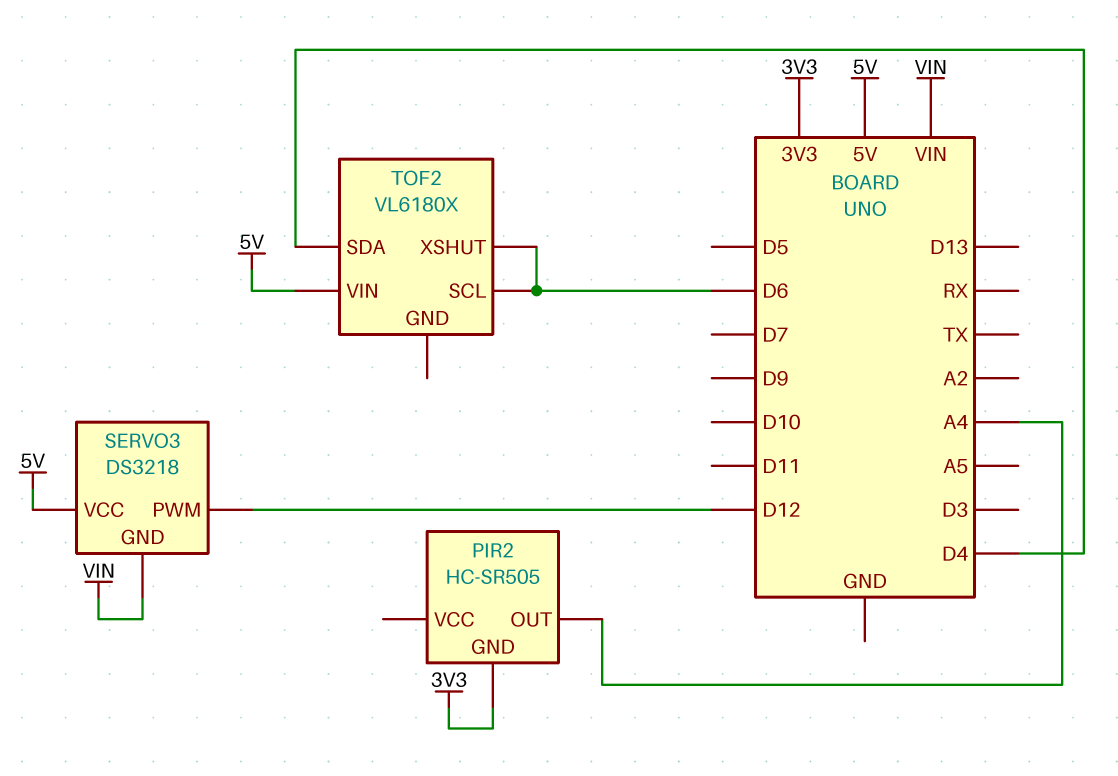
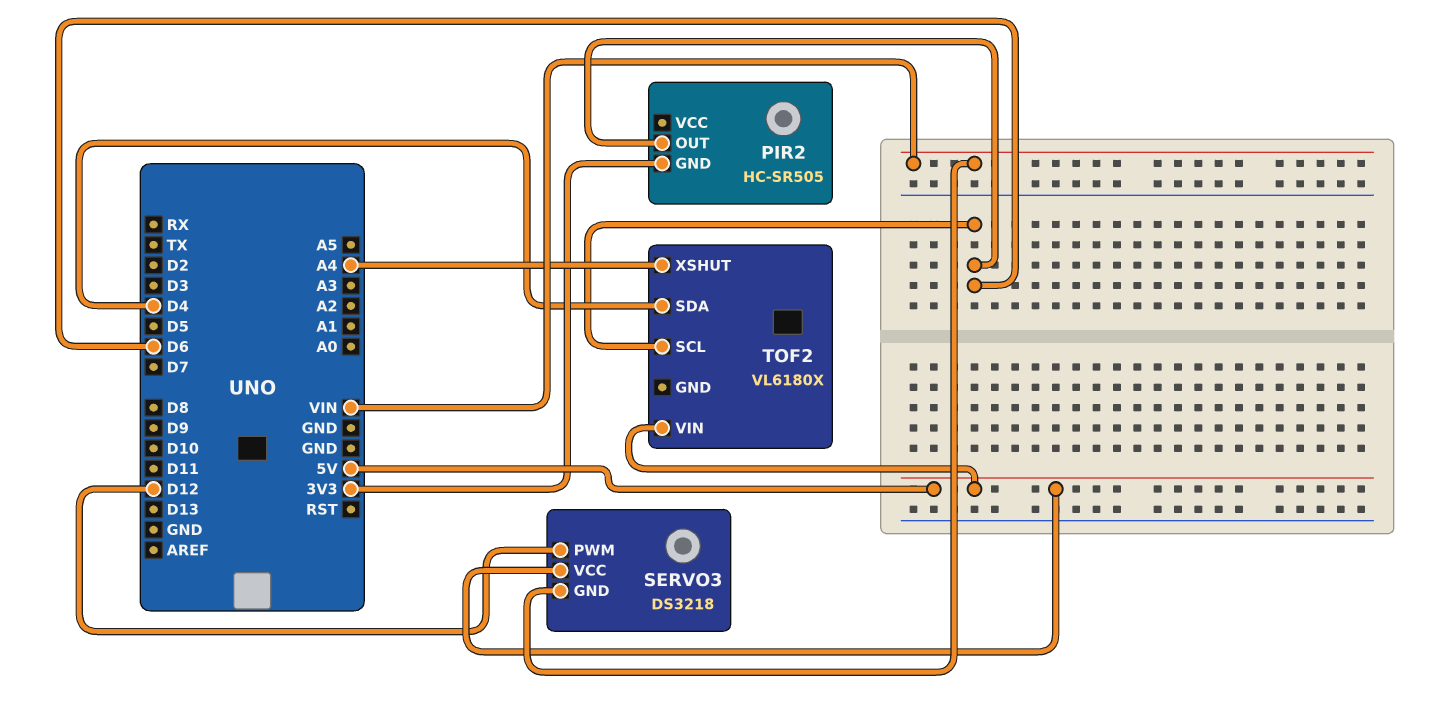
PIR2 pin OUT: A4 -> D6
TOF2 pin XSHUT: D6 -> A4

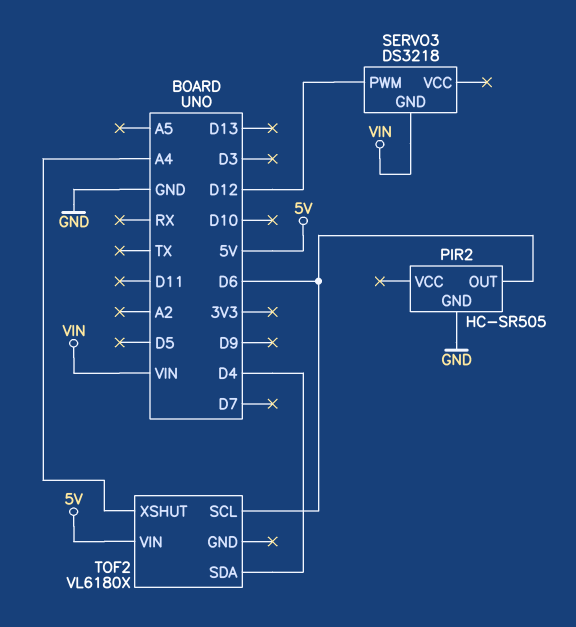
PIR2 pin GND: 3V3 -> GND
SERVO3 pin VCC: 5V -> none

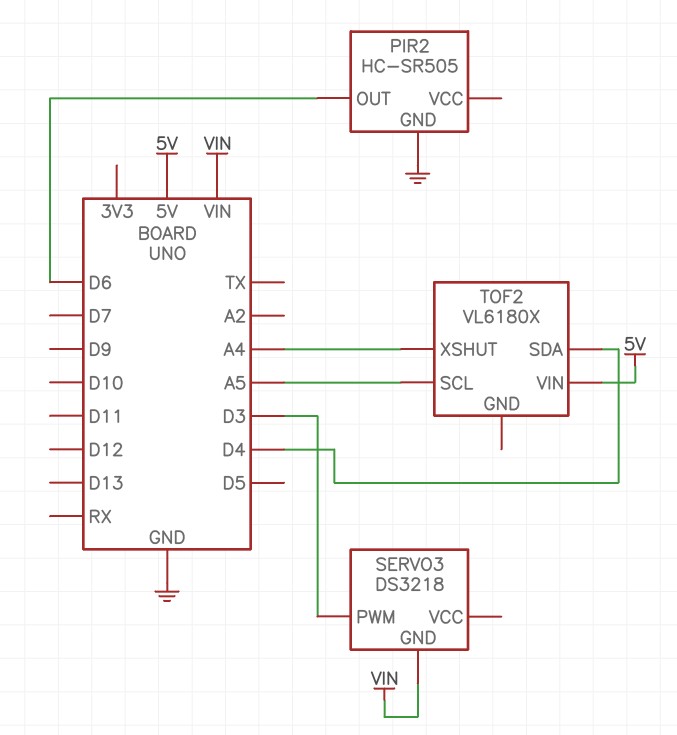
SERVO3 pin PWM: D12 -> D3
TOF2 pin SCL: D6 -> A5

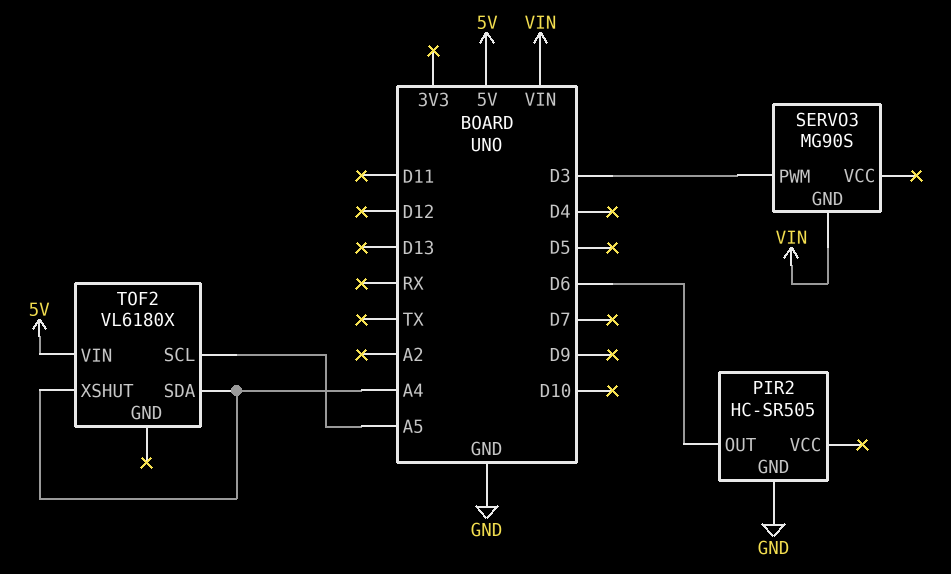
SERVO3: DS3218 -> MG90S
TOF2 pin SDA: D4 -> A4

